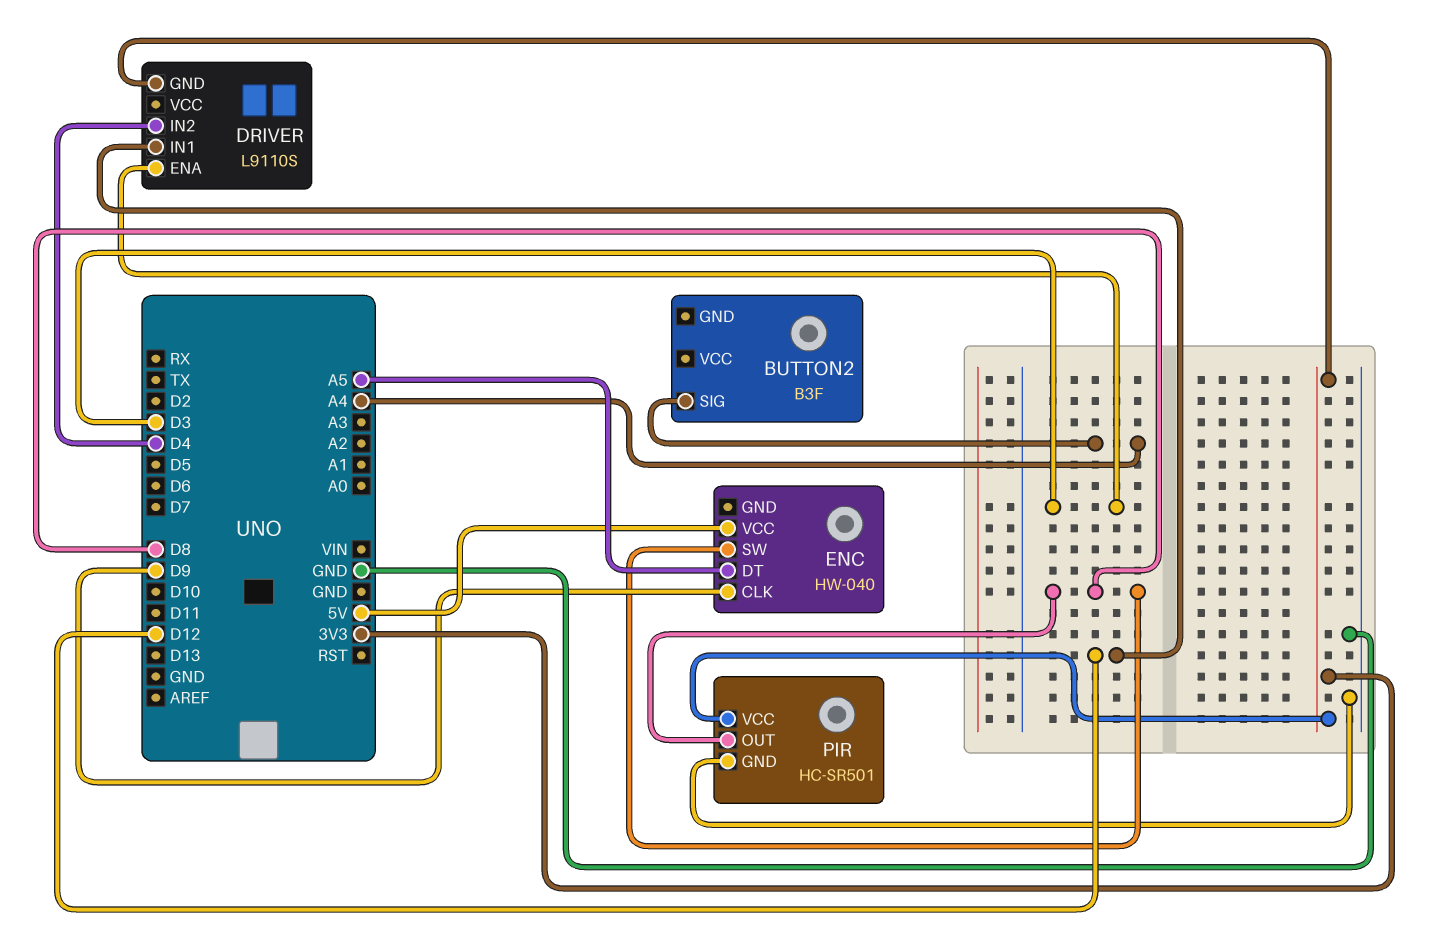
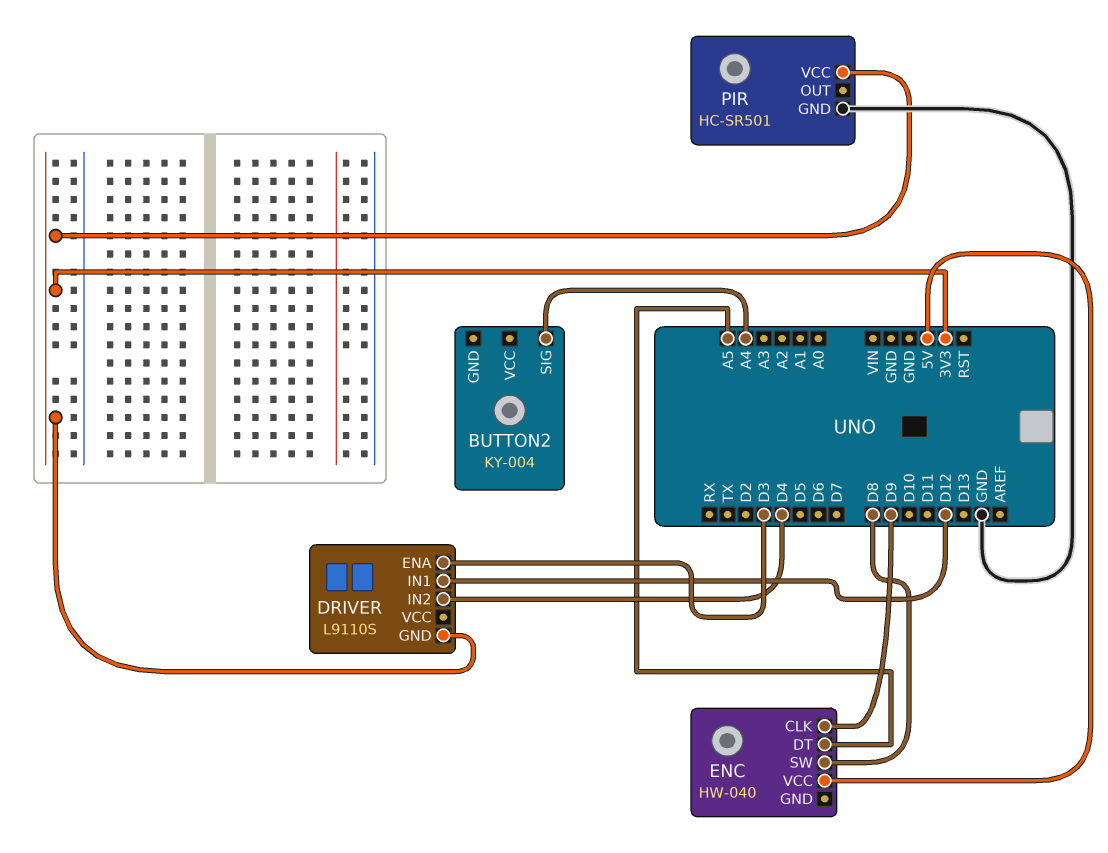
BUTTON2: B3F -> KY-004
PIR pin OUT: D8 -> none

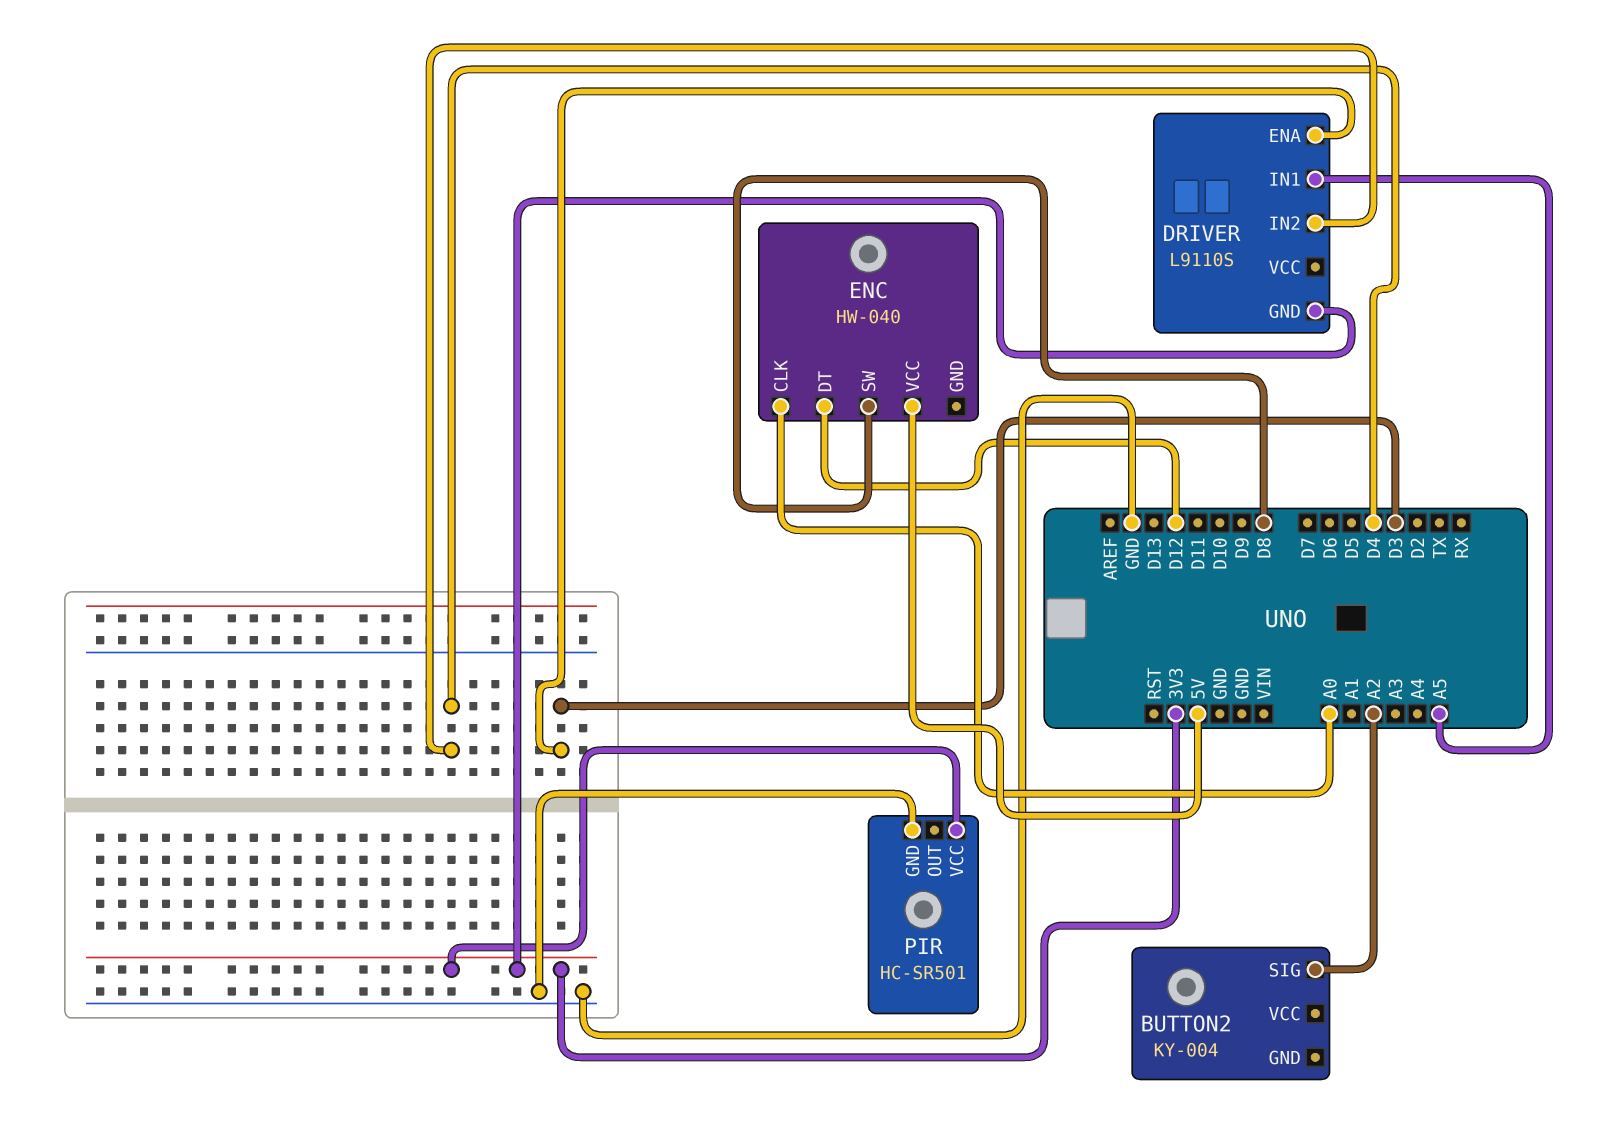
BUTTON2 pin SIG: A4 -> A2
DRIVER pin IN1: D12 -> A5
ENC pin CLK: D9 -> A0
ENC pin DT: A5 -> D12

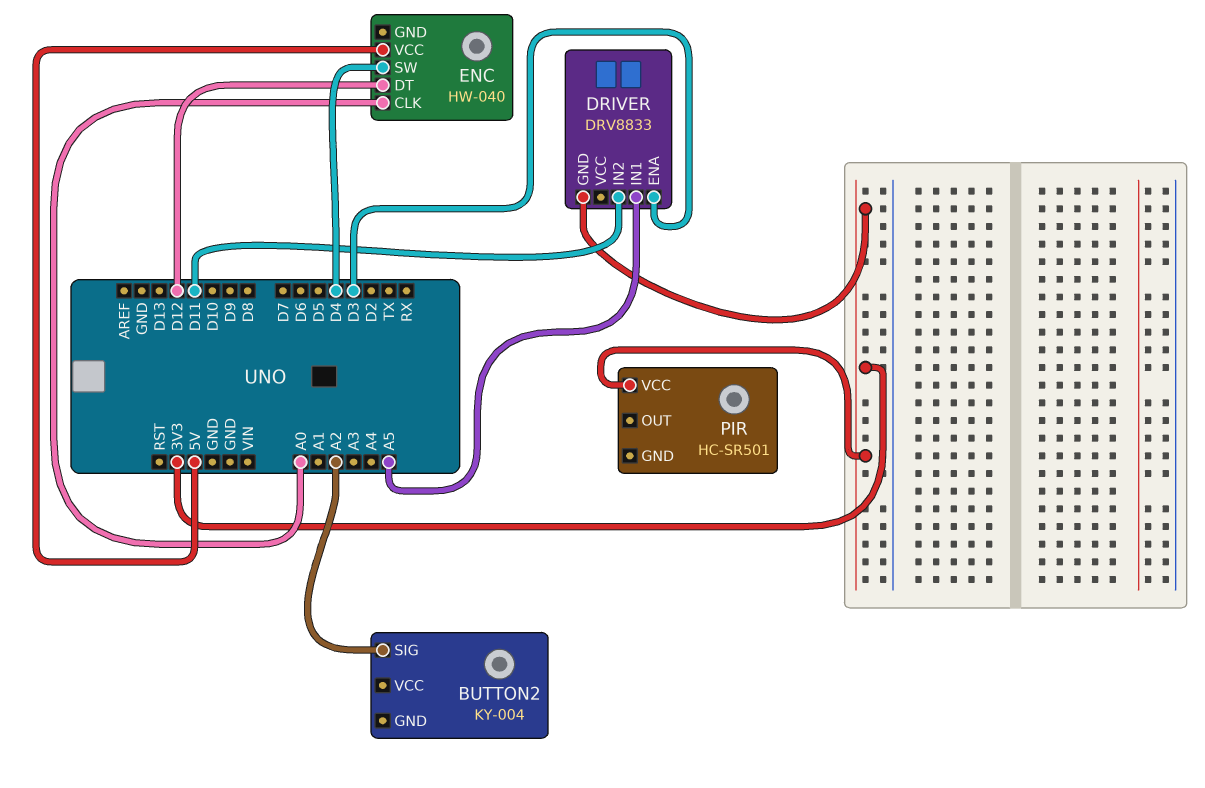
DRIVER: L9110S -> DRV8833
DRIVER pin IN2: D4 -> D11
ENC pin SW: D8 -> D4
PIR pin GND: GND -> none

